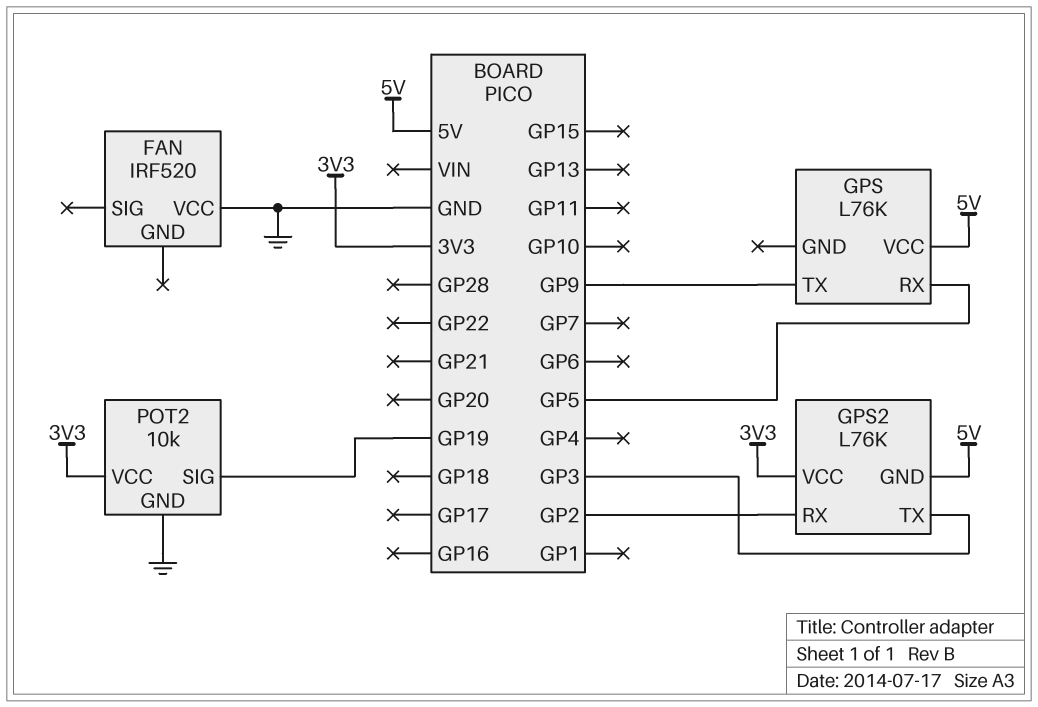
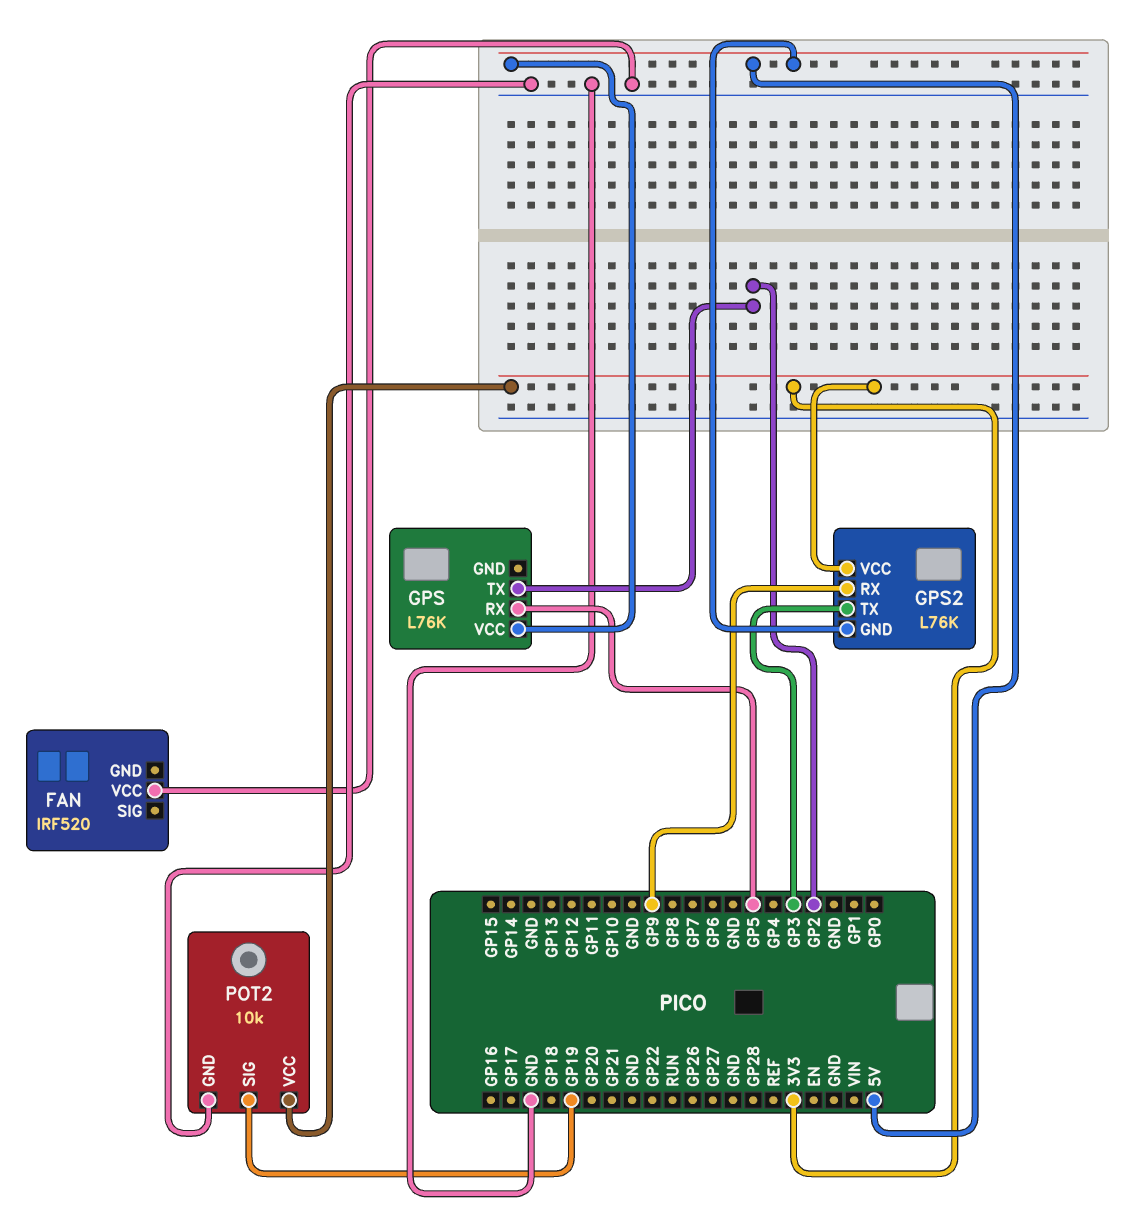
GPS pin TX: GP9 -> GP2
GPS2 pin RX: GP2 -> GP9

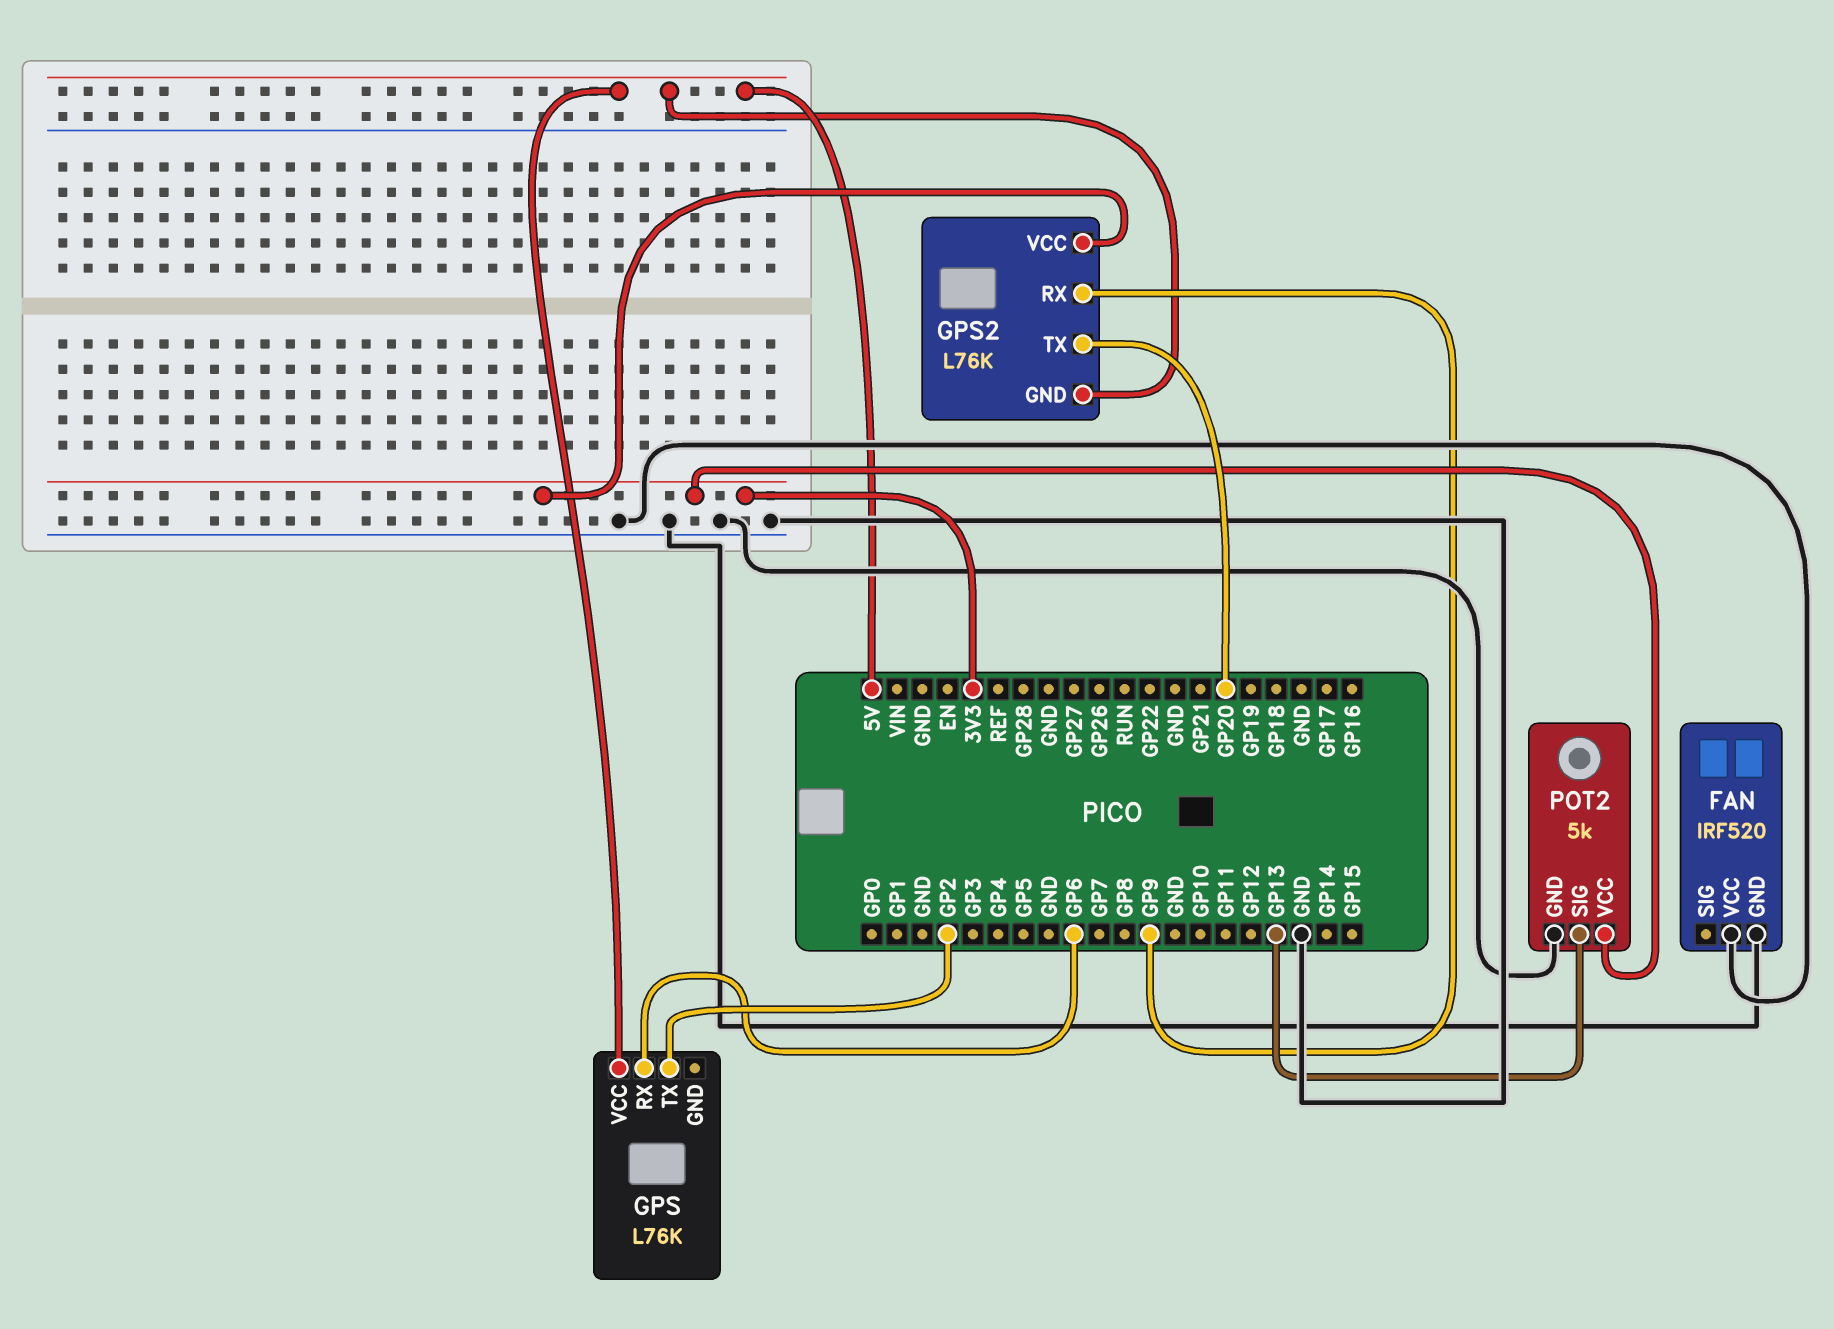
FAN pin GND: none -> GND
GPS pin RX: GP5 -> GP6
GPS2 pin TX: GP3 -> GP20
POT2: 10k -> 5k
POT2 pin SIG: GP19 -> GP13

